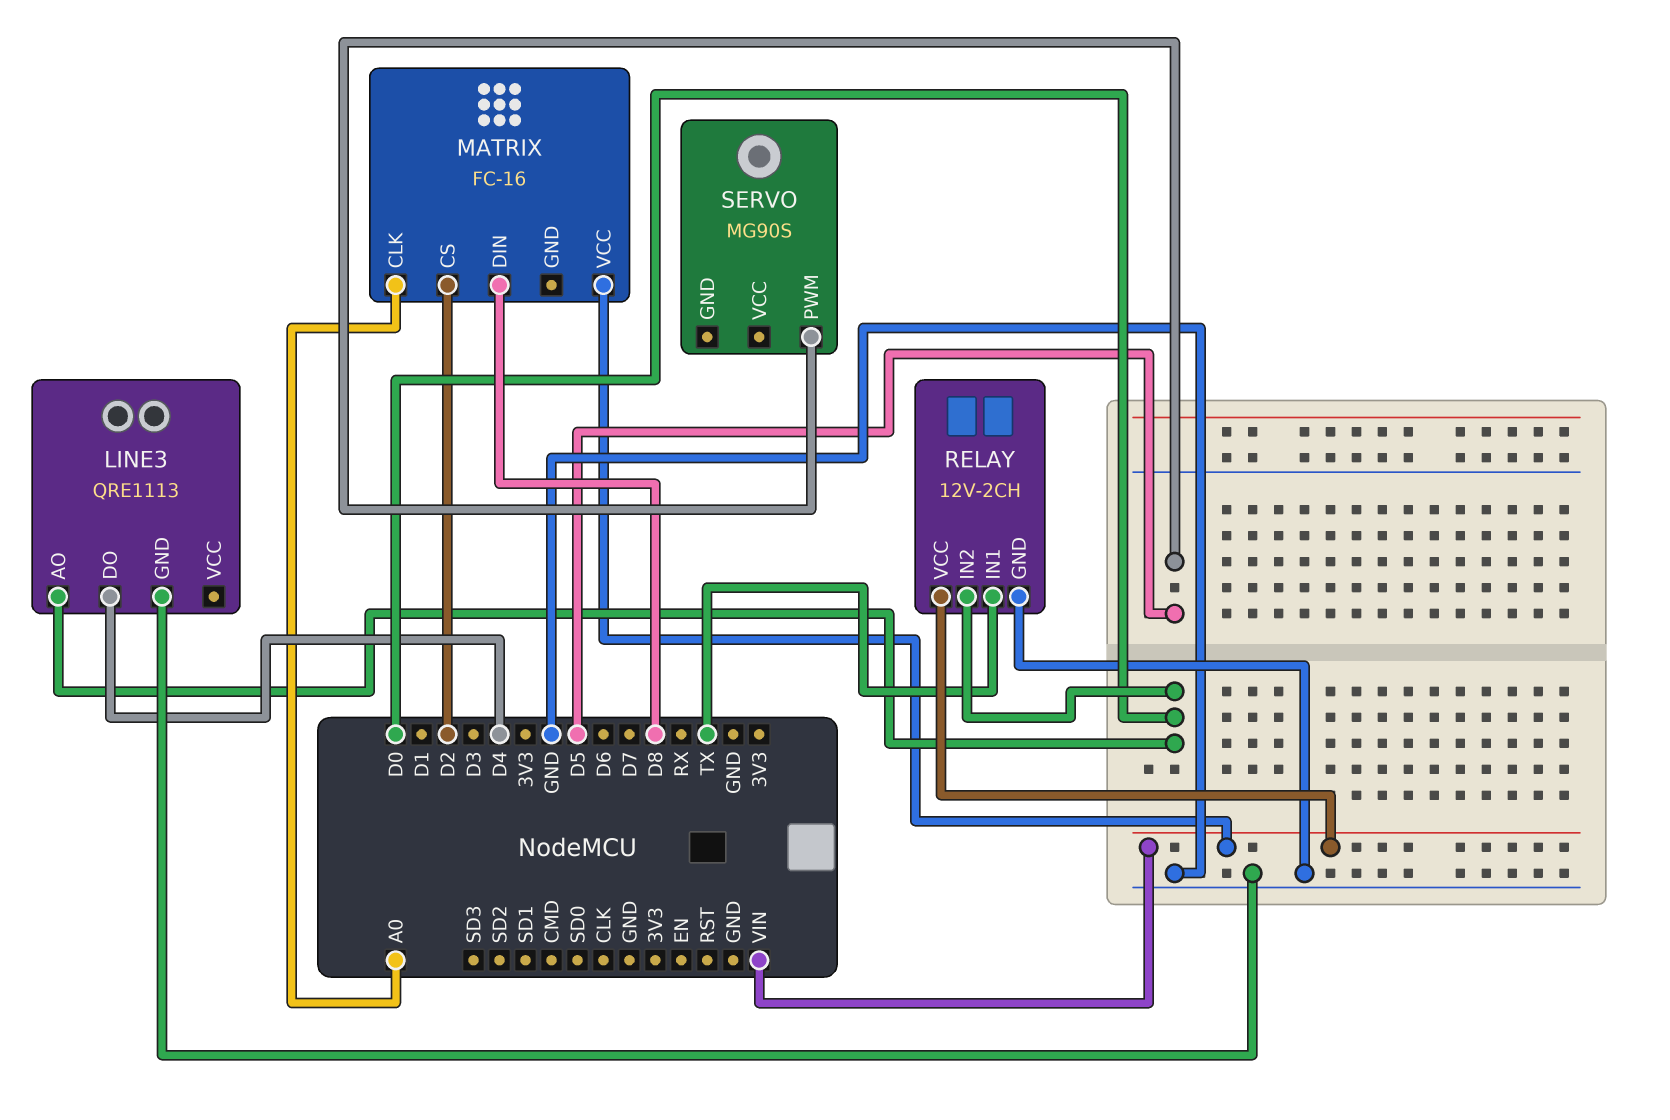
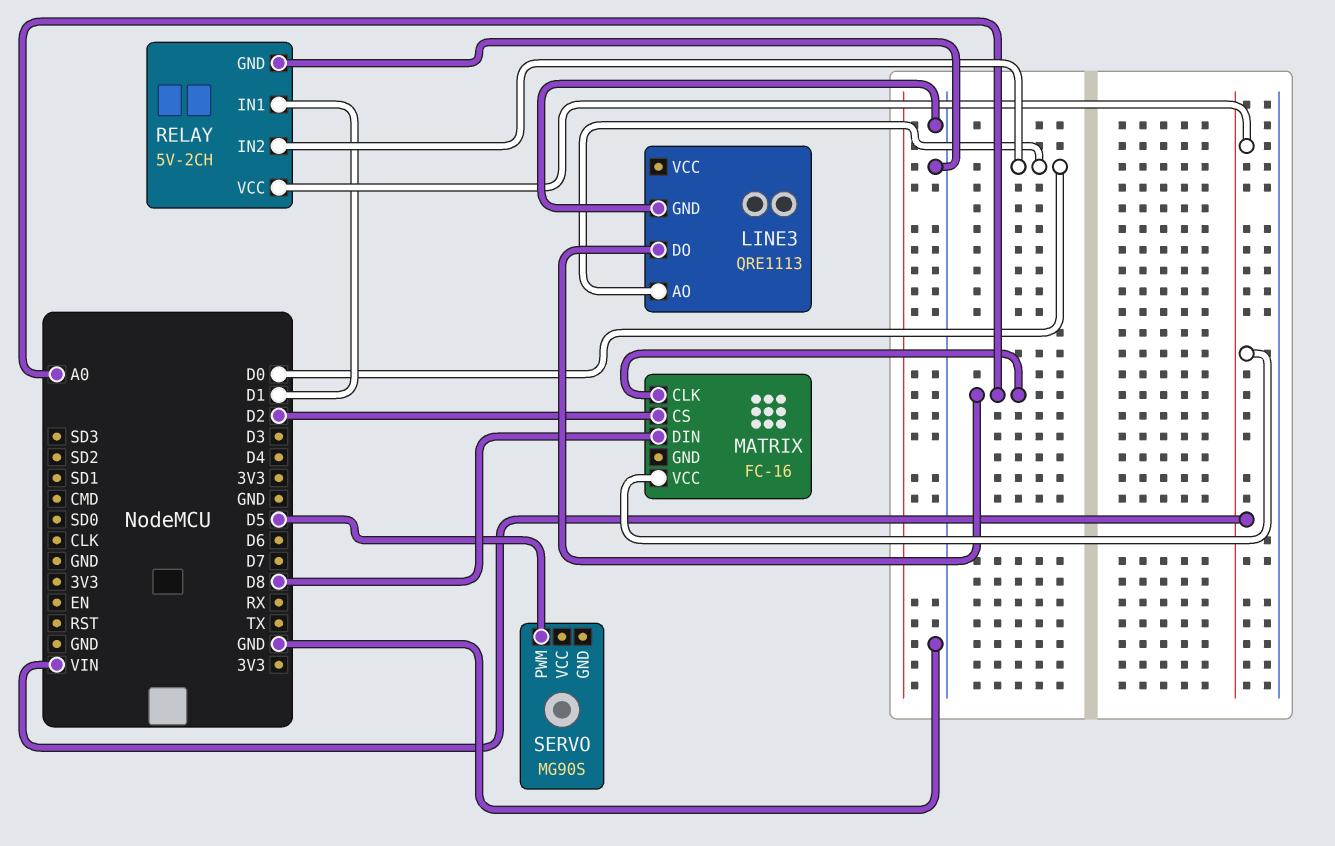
LINE3 pin DO: D4 -> A0
RELAY: 12V-2CH -> 5V-2CH
RELAY pin IN1: TX -> D1

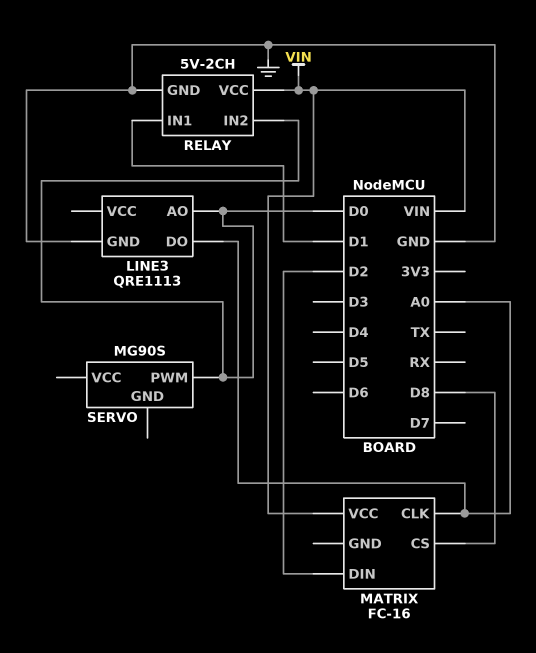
MATRIX pin CS: D2 -> D8
MATRIX pin DIN: D8 -> D2
SERVO pin PWM: D5 -> D0

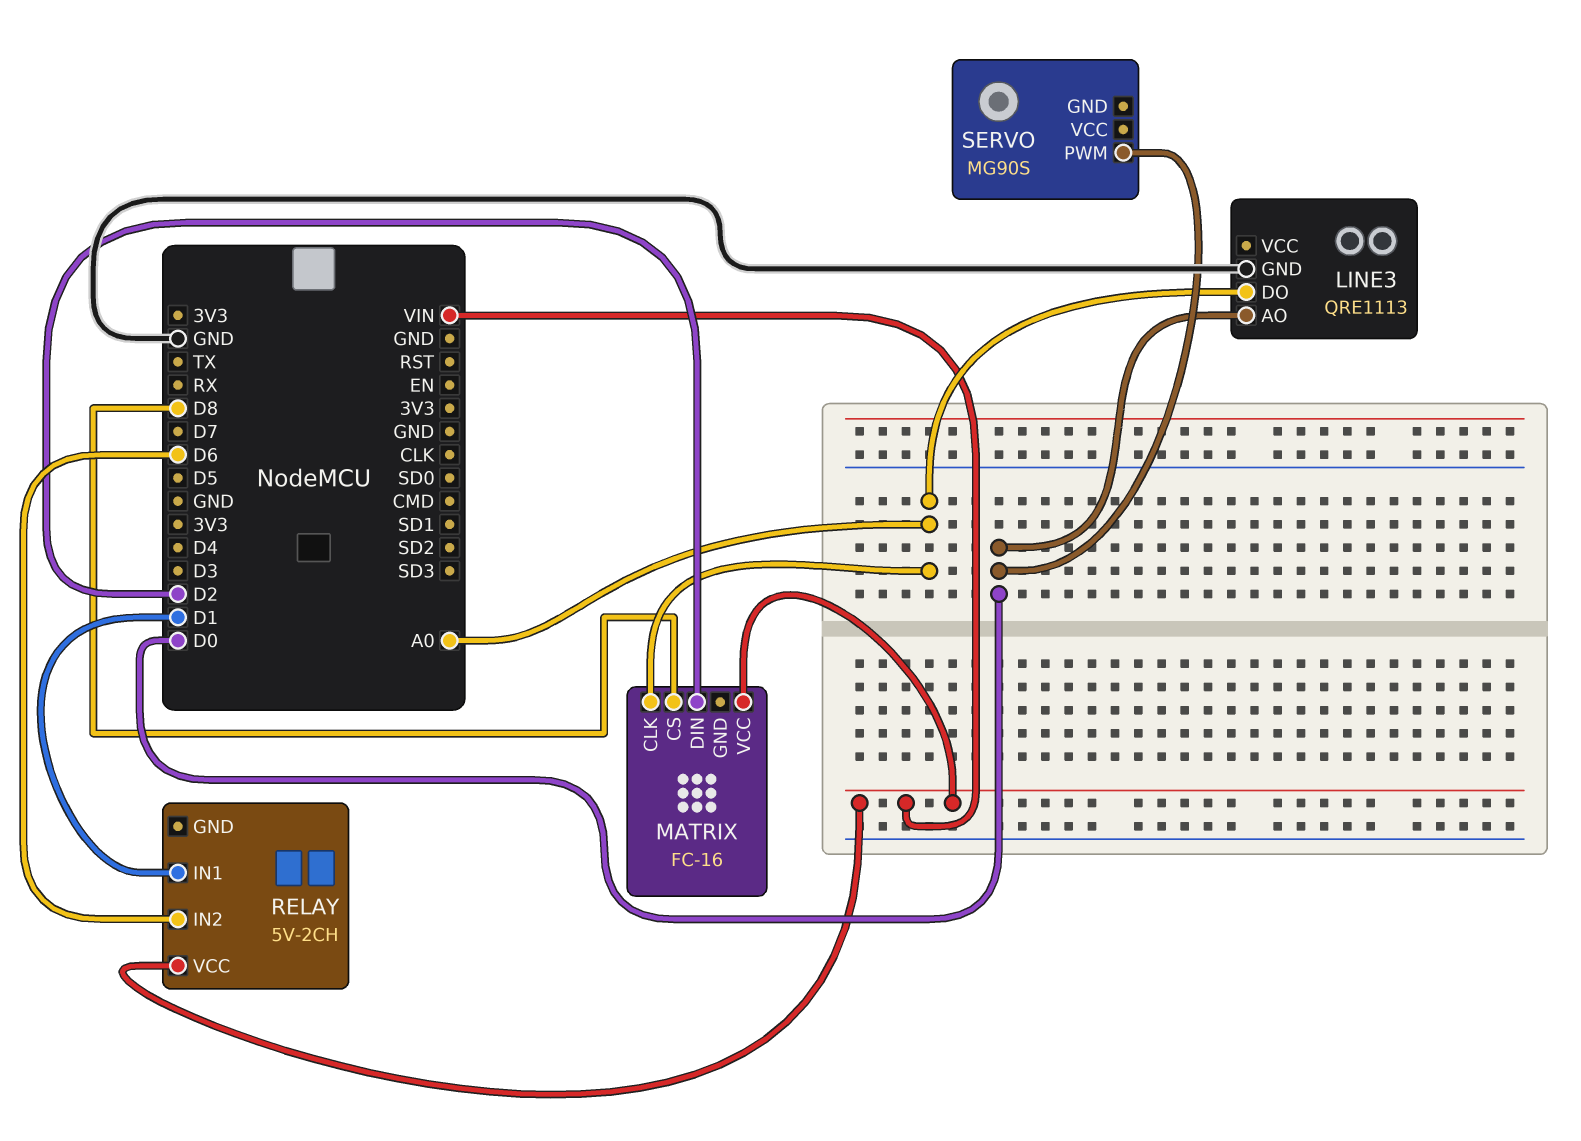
RELAY pin GND: GND -> none
RELAY pin IN2: D0 -> D6

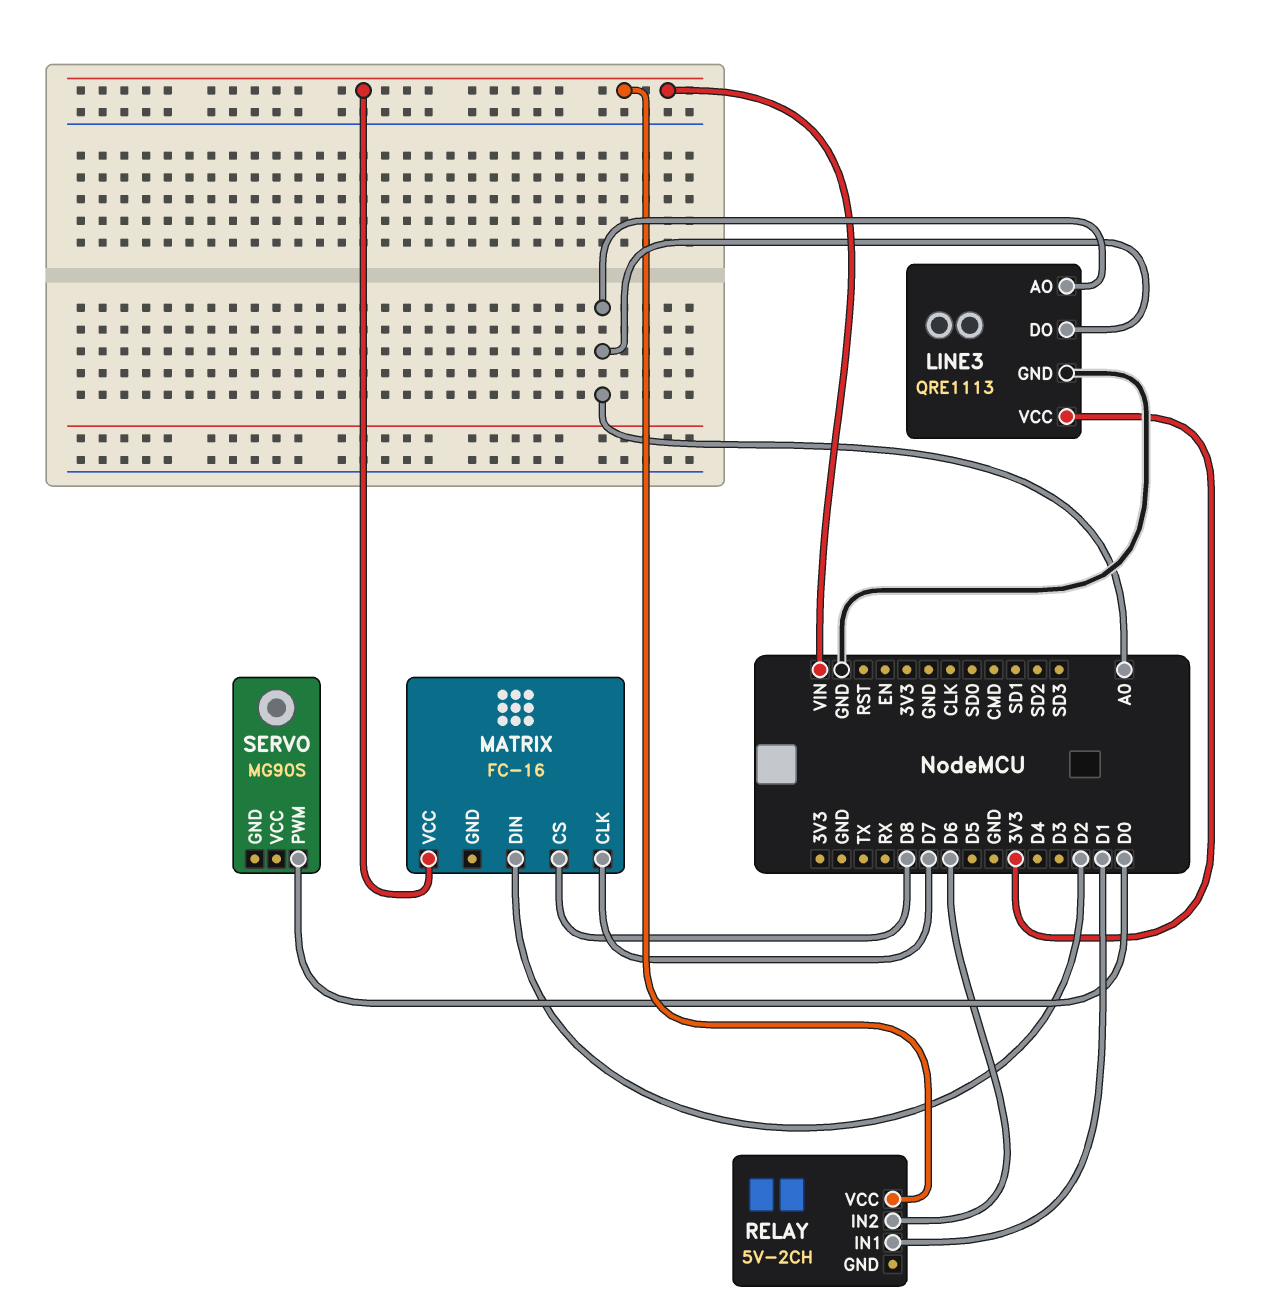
LINE3 pin AO: D0 -> A0
LINE3 pin VCC: none -> 3V3
MATRIX pin CLK: A0 -> D7

